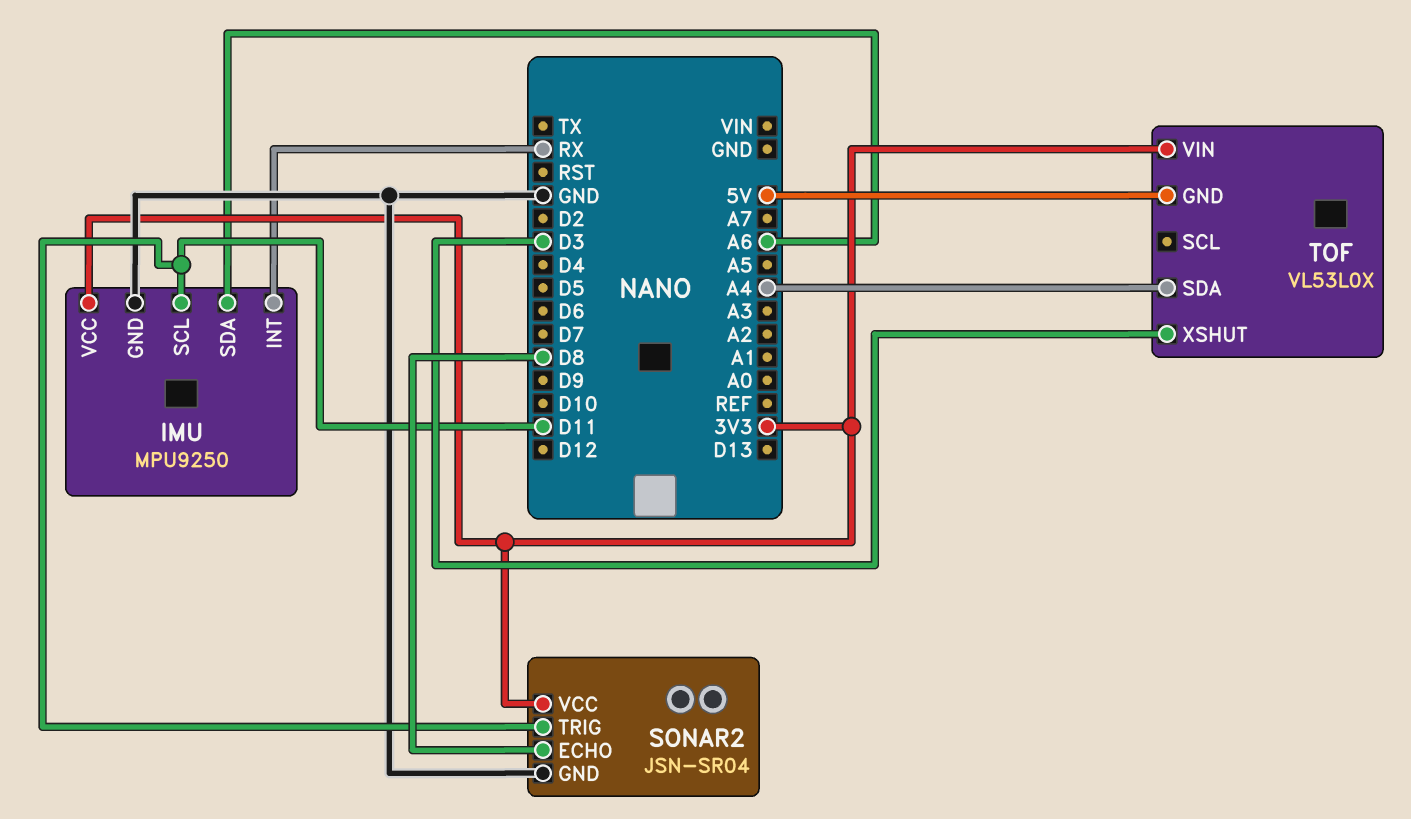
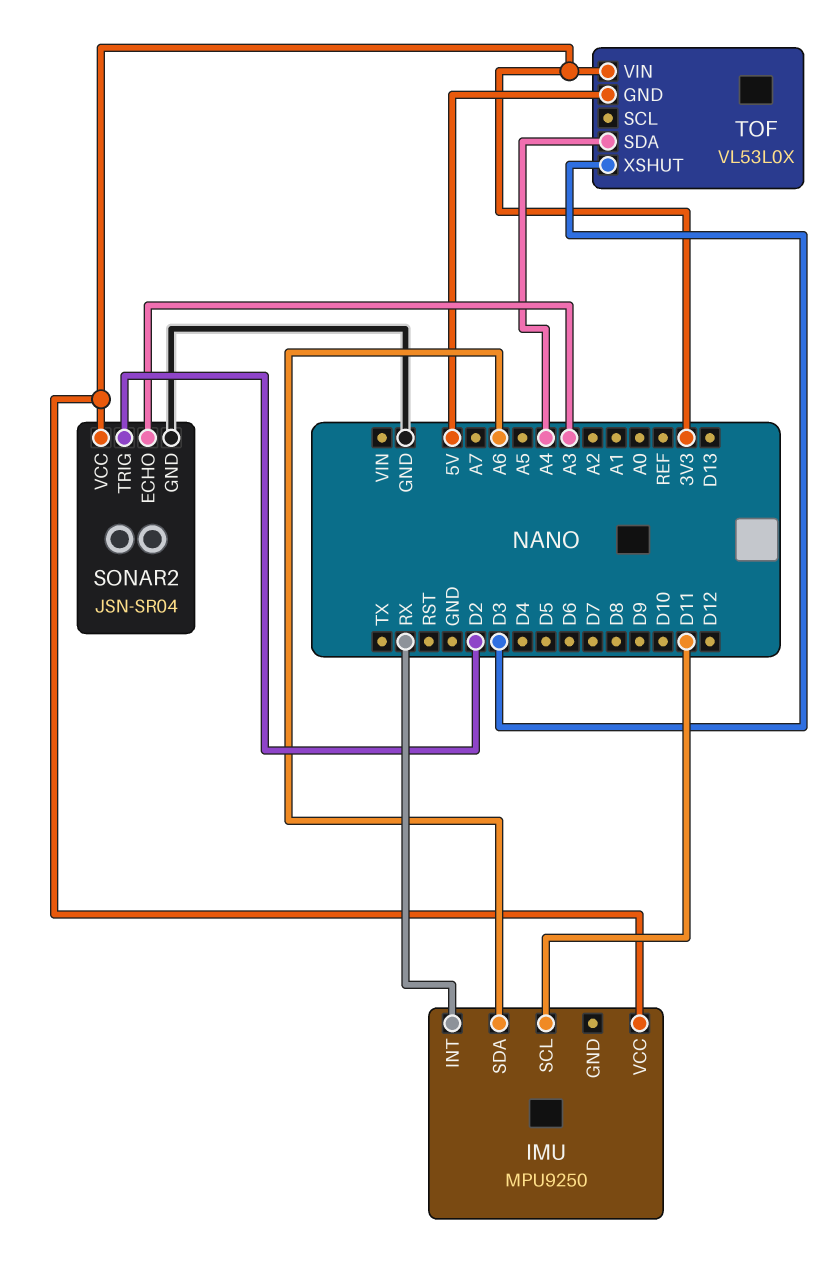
IMU pin GND: GND -> none
SONAR2 pin ECHO: D8 -> A3
SONAR2 pin TRIG: D11 -> D2

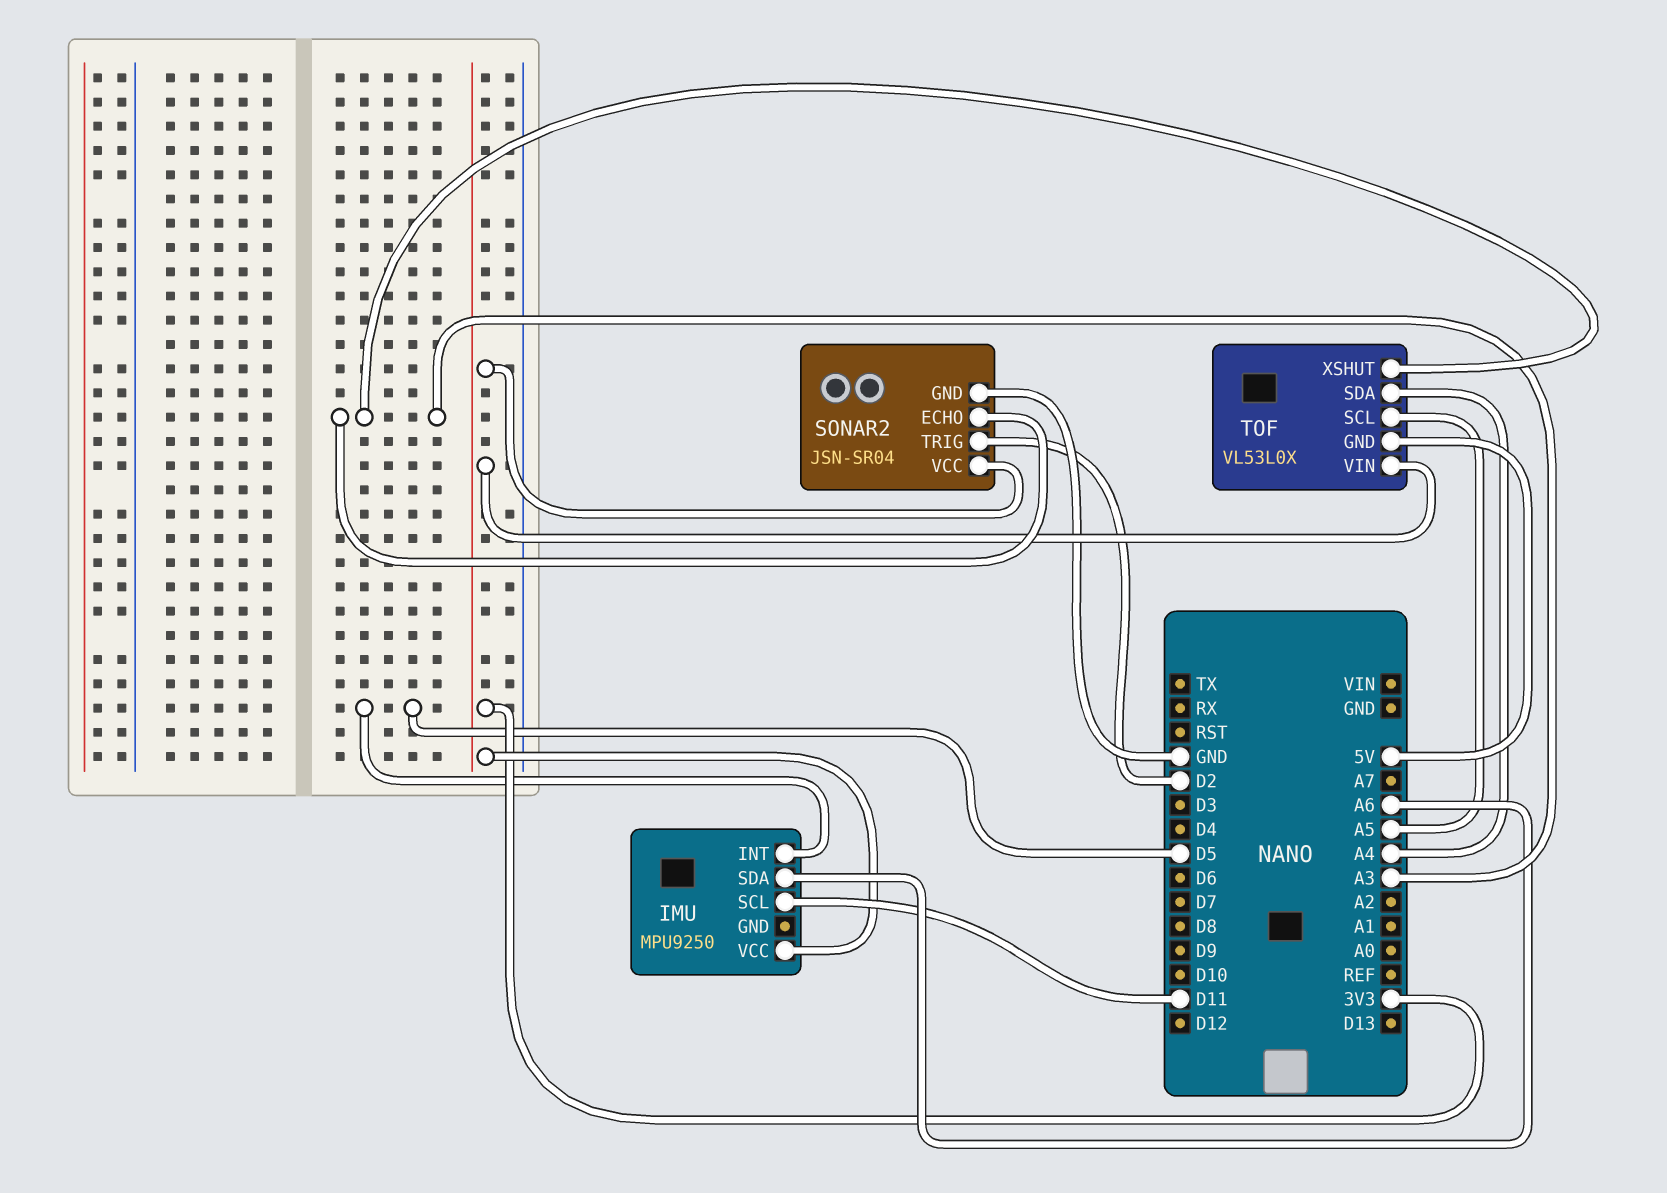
IMU pin INT: RX -> D5
TOF pin SCL: none -> A5
TOF pin XSHUT: D3 -> A3

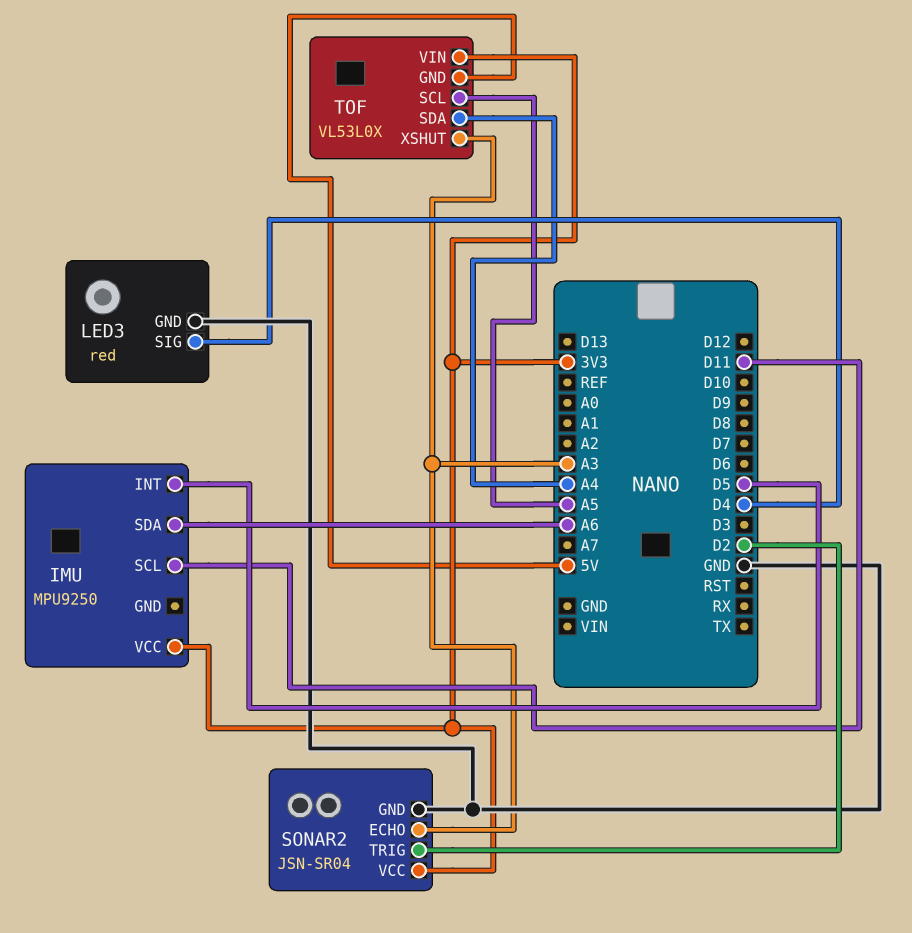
LED3: none -> red
LED3 pin GND: none -> GND
LED3 pin SIG: none -> D4

